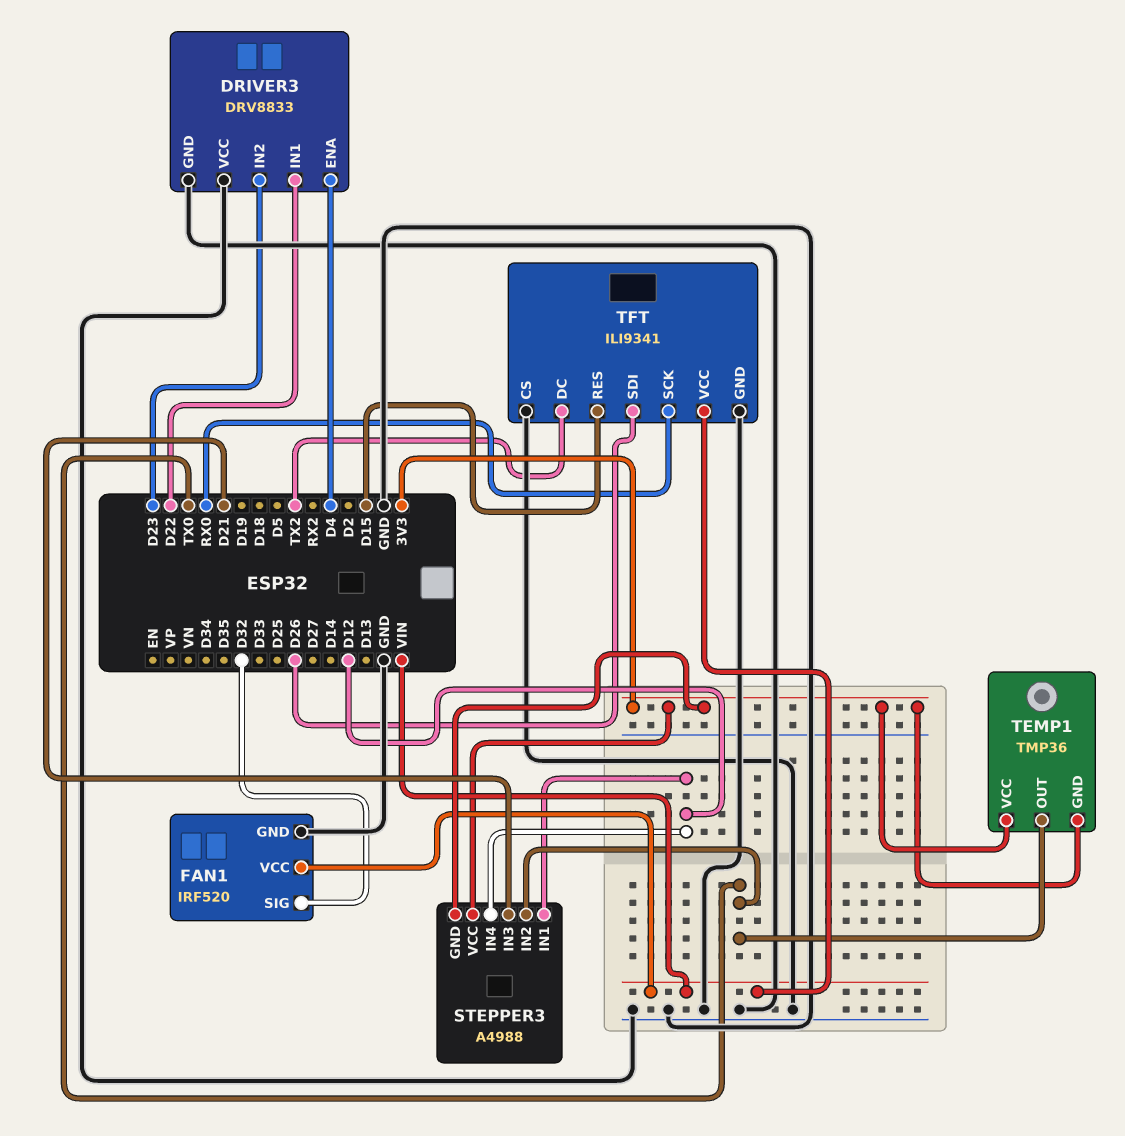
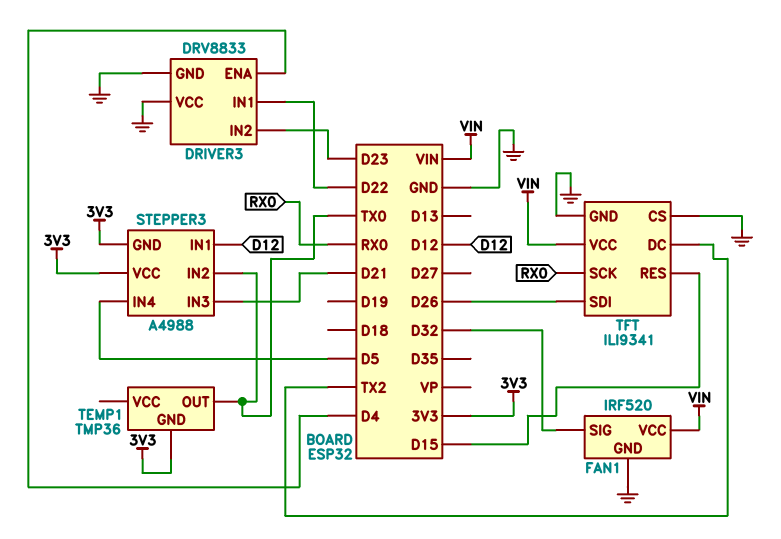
STEPPER3 pin IN4: D12 -> D5
TEMP1 pin VCC: 3V3 -> none

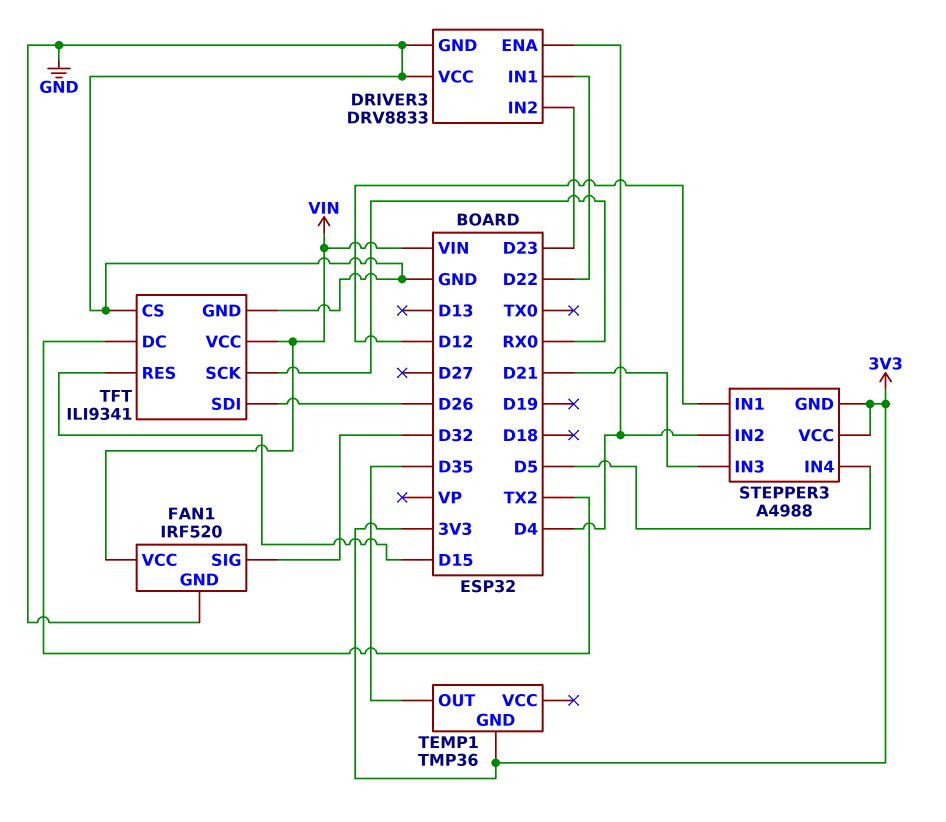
STEPPER3 pin IN2: TX0 -> D4
TEMP1 pin OUT: TX0 -> D35

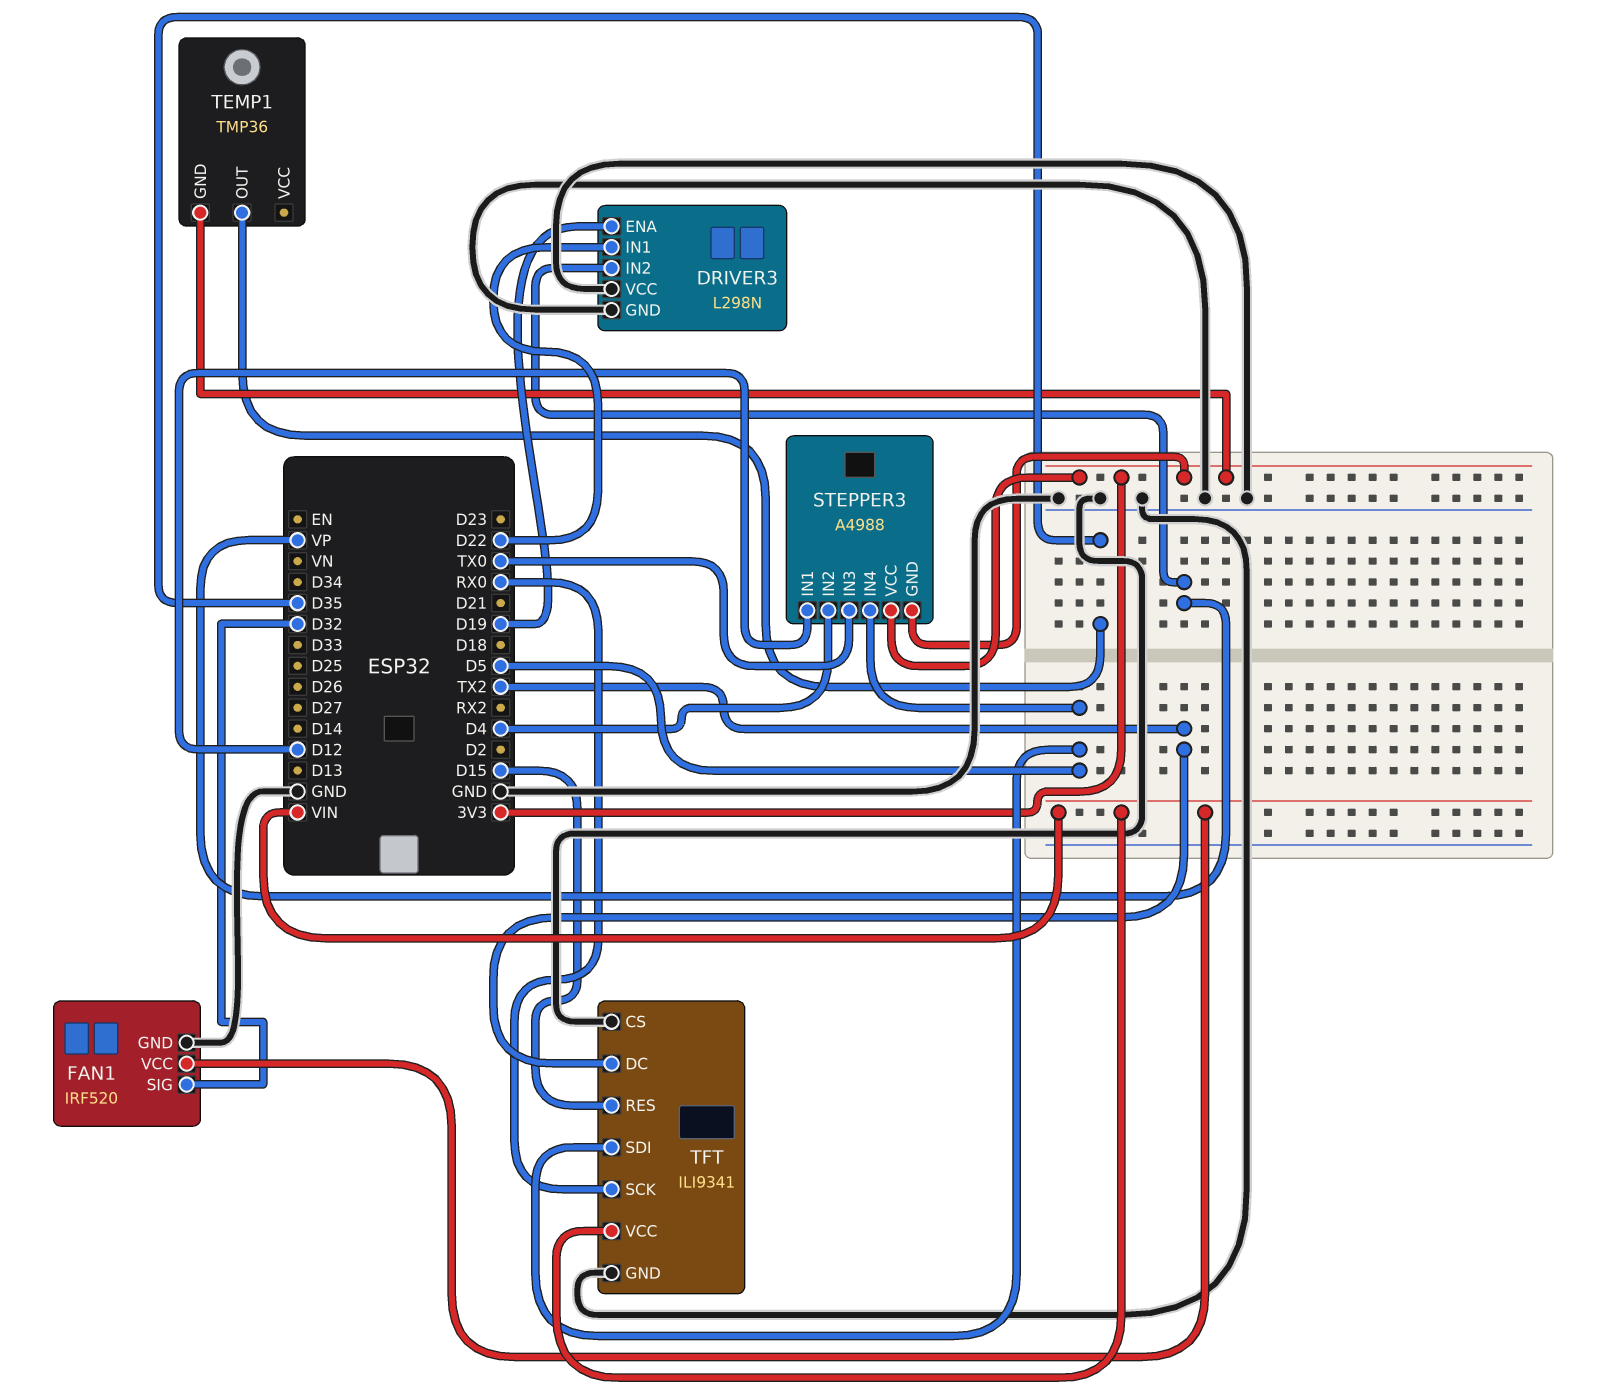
DRIVER3: DRV8833 -> L298N
DRIVER3 pin ENA: D4 -> D19
DRIVER3 pin IN2: D23 -> VP
STEPPER3 pin IN3: D21 -> TX0
TFT pin SDI: D26 -> D5

